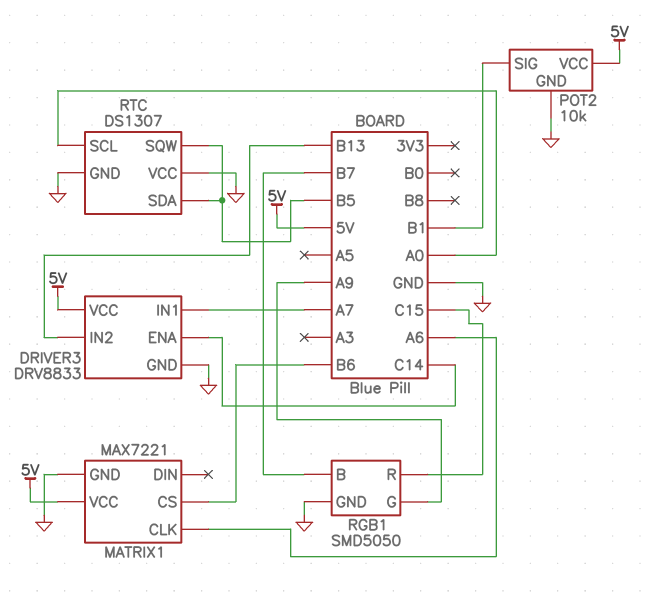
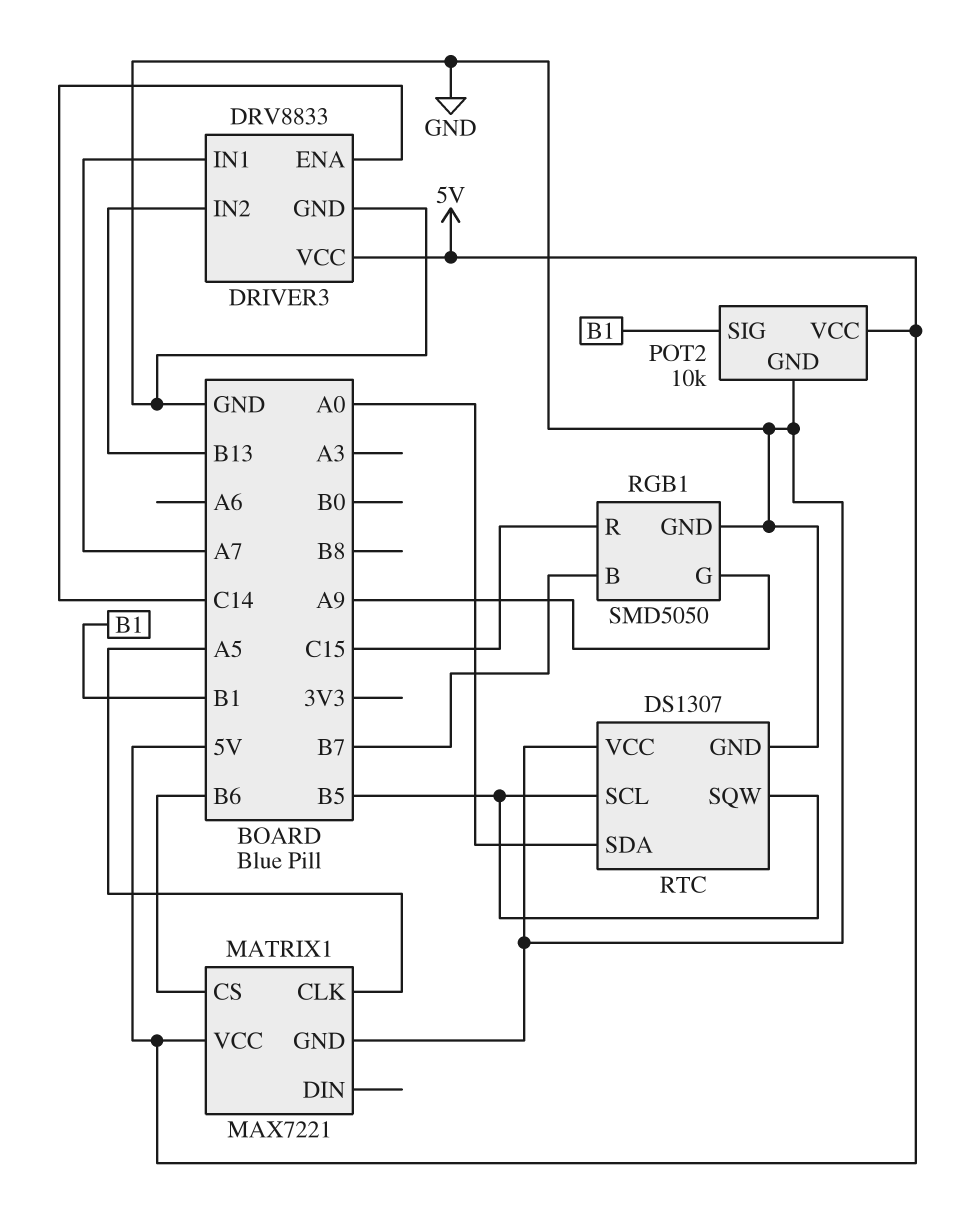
MATRIX1 pin CLK: A6 -> A5
RTC pin SCL: A0 -> B5
RTC pin SDA: B5 -> A0

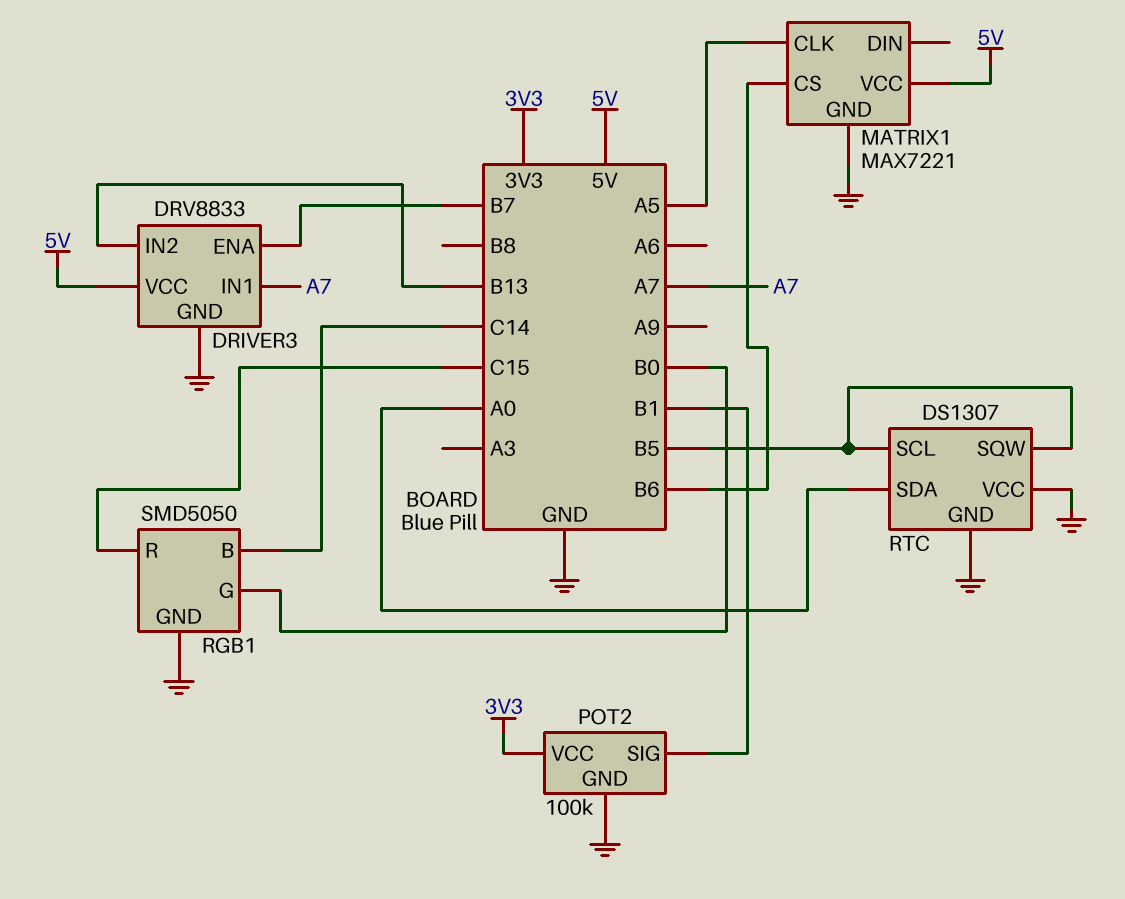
DRIVER3 pin ENA: C14 -> B7
POT2: 10k -> 100k
POT2 pin VCC: 5V -> 3V3
RGB1 pin B: B7 -> C14
RGB1 pin G: A9 -> B0

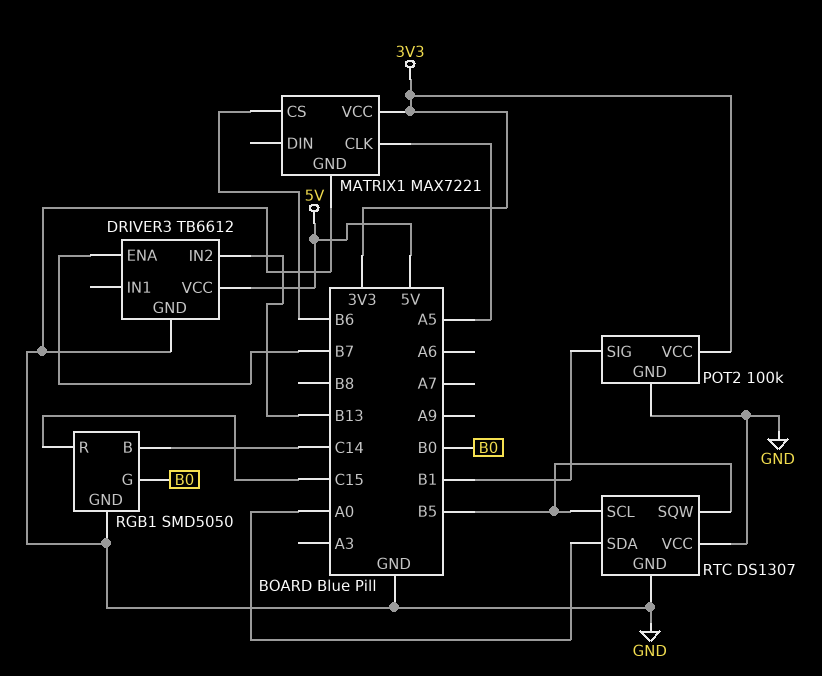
DRIVER3: DRV8833 -> TB6612
DRIVER3 pin IN1: A7 -> none
MATRIX1 pin VCC: 5V -> 3V3

